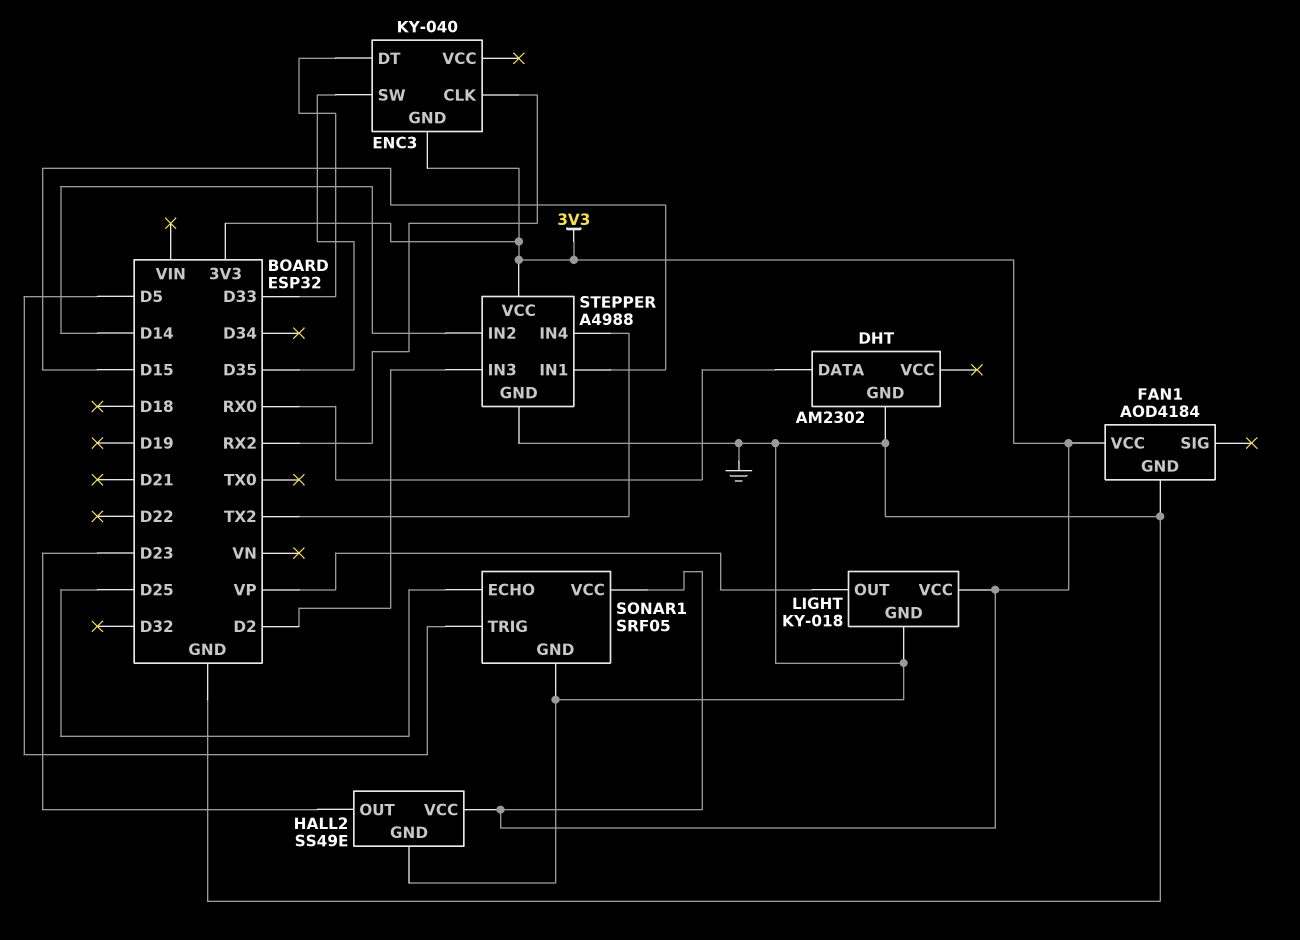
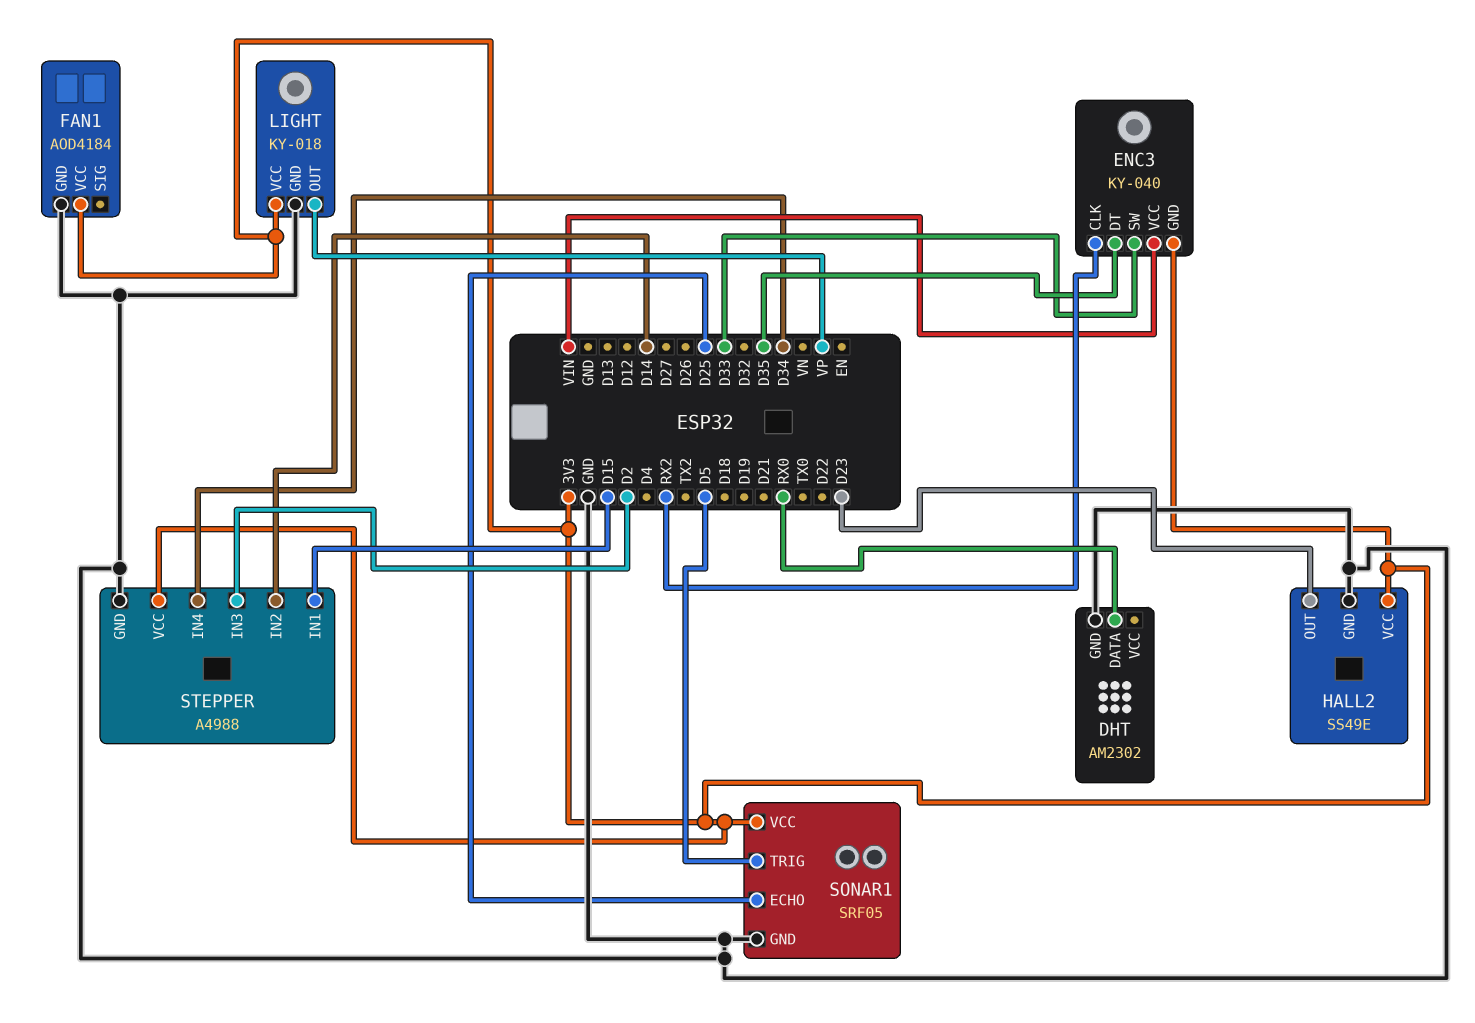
ENC3 pin DT: D33 -> D35
ENC3 pin SW: D35 -> D33
ENC3 pin VCC: none -> VIN
STEPPER pin IN4: TX2 -> D34

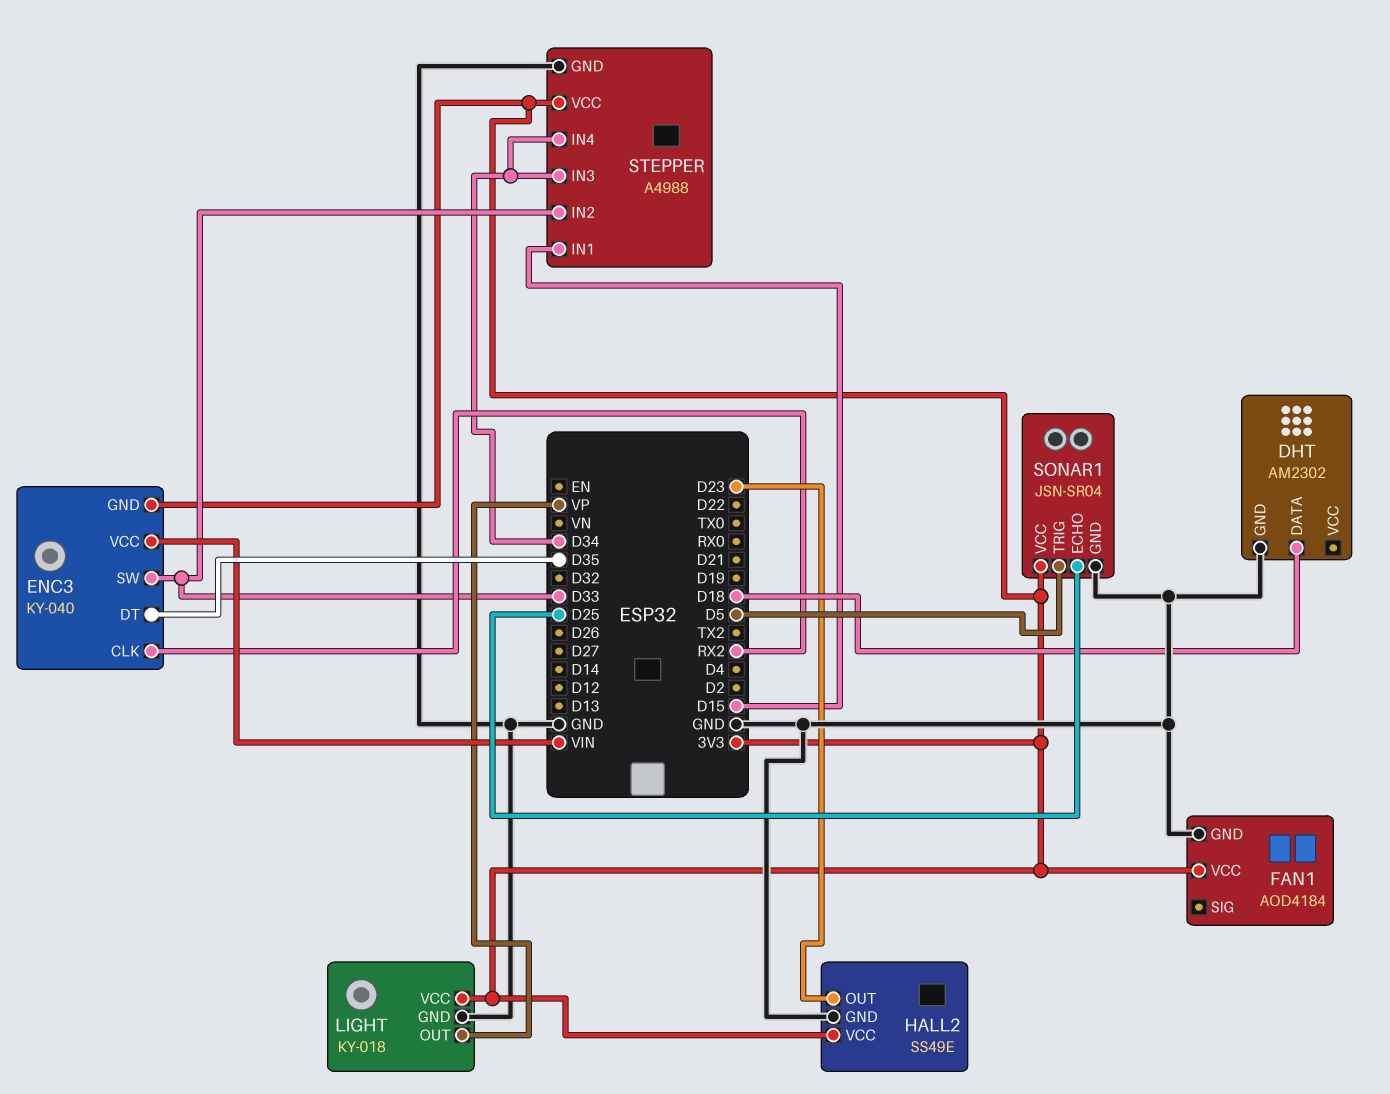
DHT pin DATA: RX0 -> D18
SONAR1: SRF05 -> JSN-SR04
STEPPER pin IN2: D14 -> D33
STEPPER pin IN3: D2 -> D34

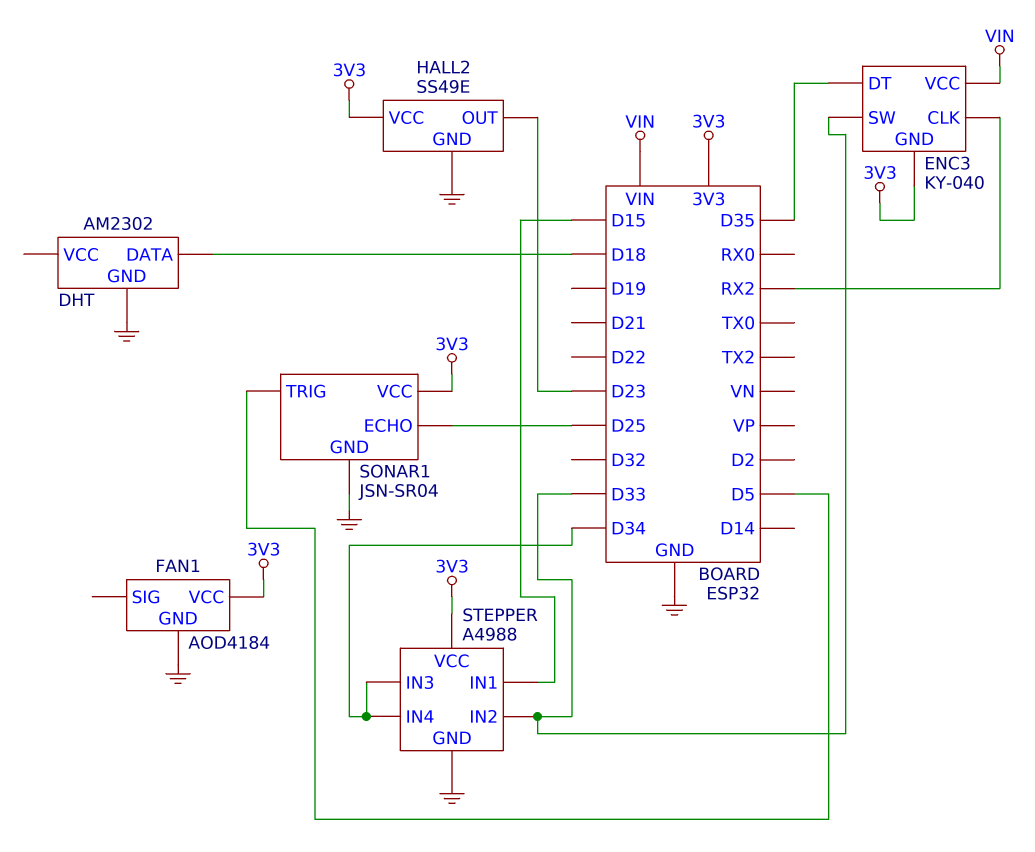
LIGHT: KY-018 -> none
LIGHT pin GND: GND -> none
LIGHT pin OUT: VP -> none
LIGHT pin VCC: 3V3 -> none

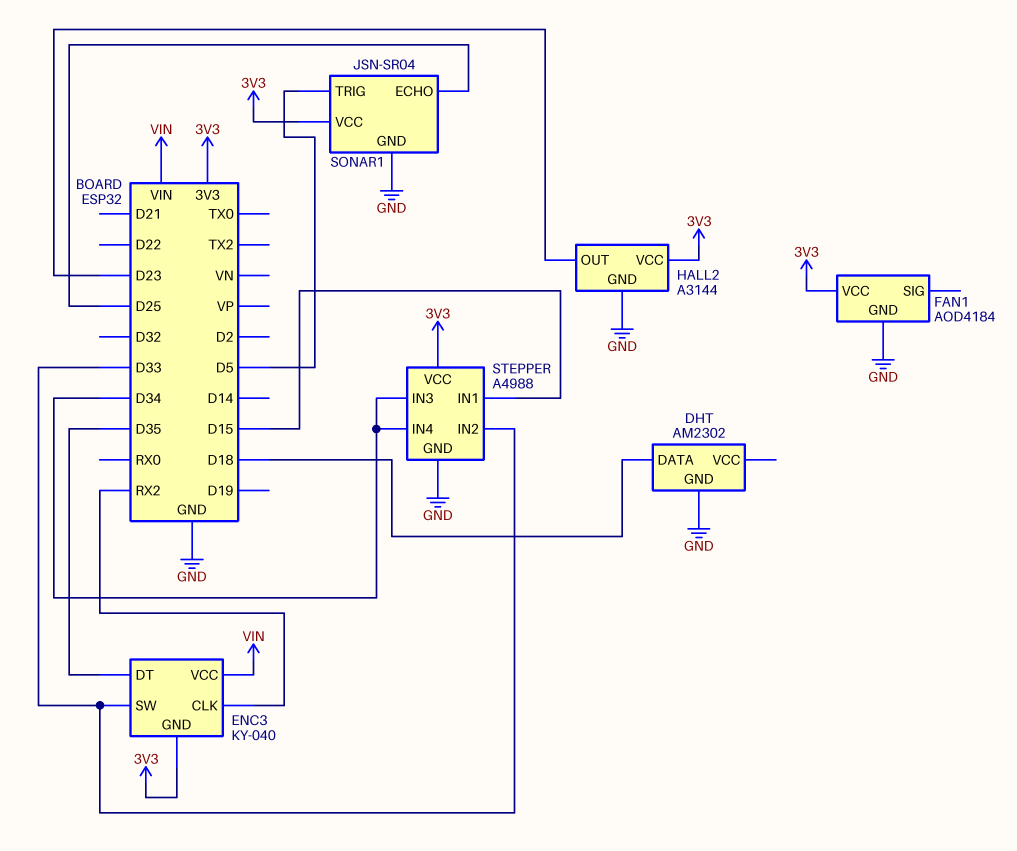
HALL2: SS49E -> A3144

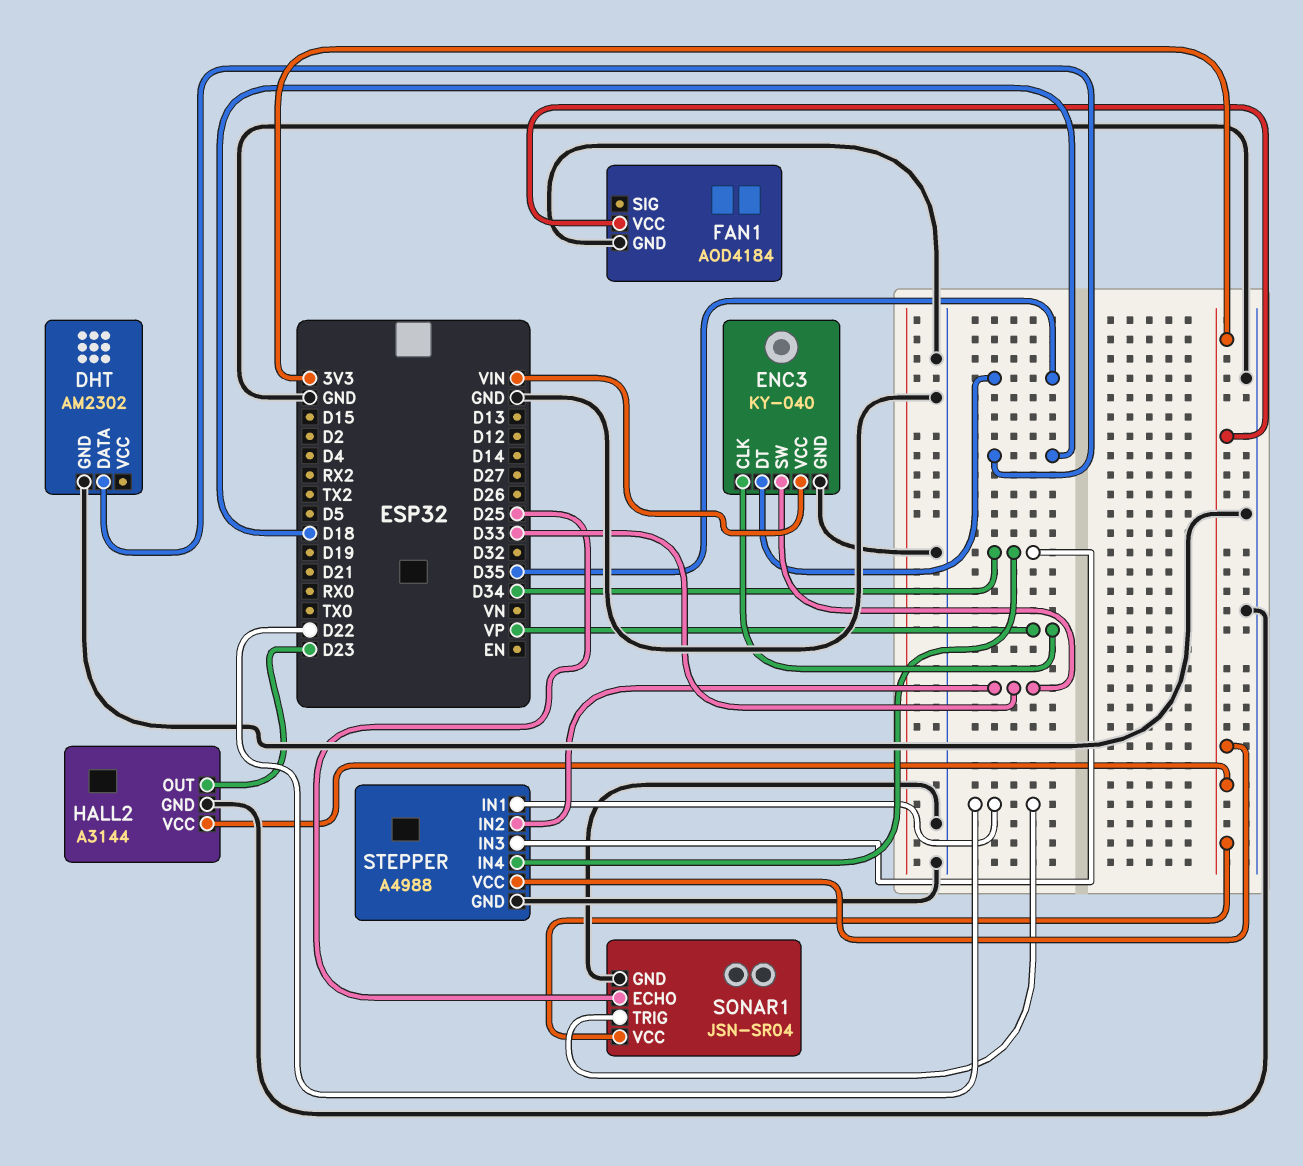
ENC3 pin CLK: RX2 -> VP
ENC3 pin GND: 3V3 -> GND
SONAR1 pin TRIG: D5 -> D22
STEPPER pin IN1: D15 -> D22

